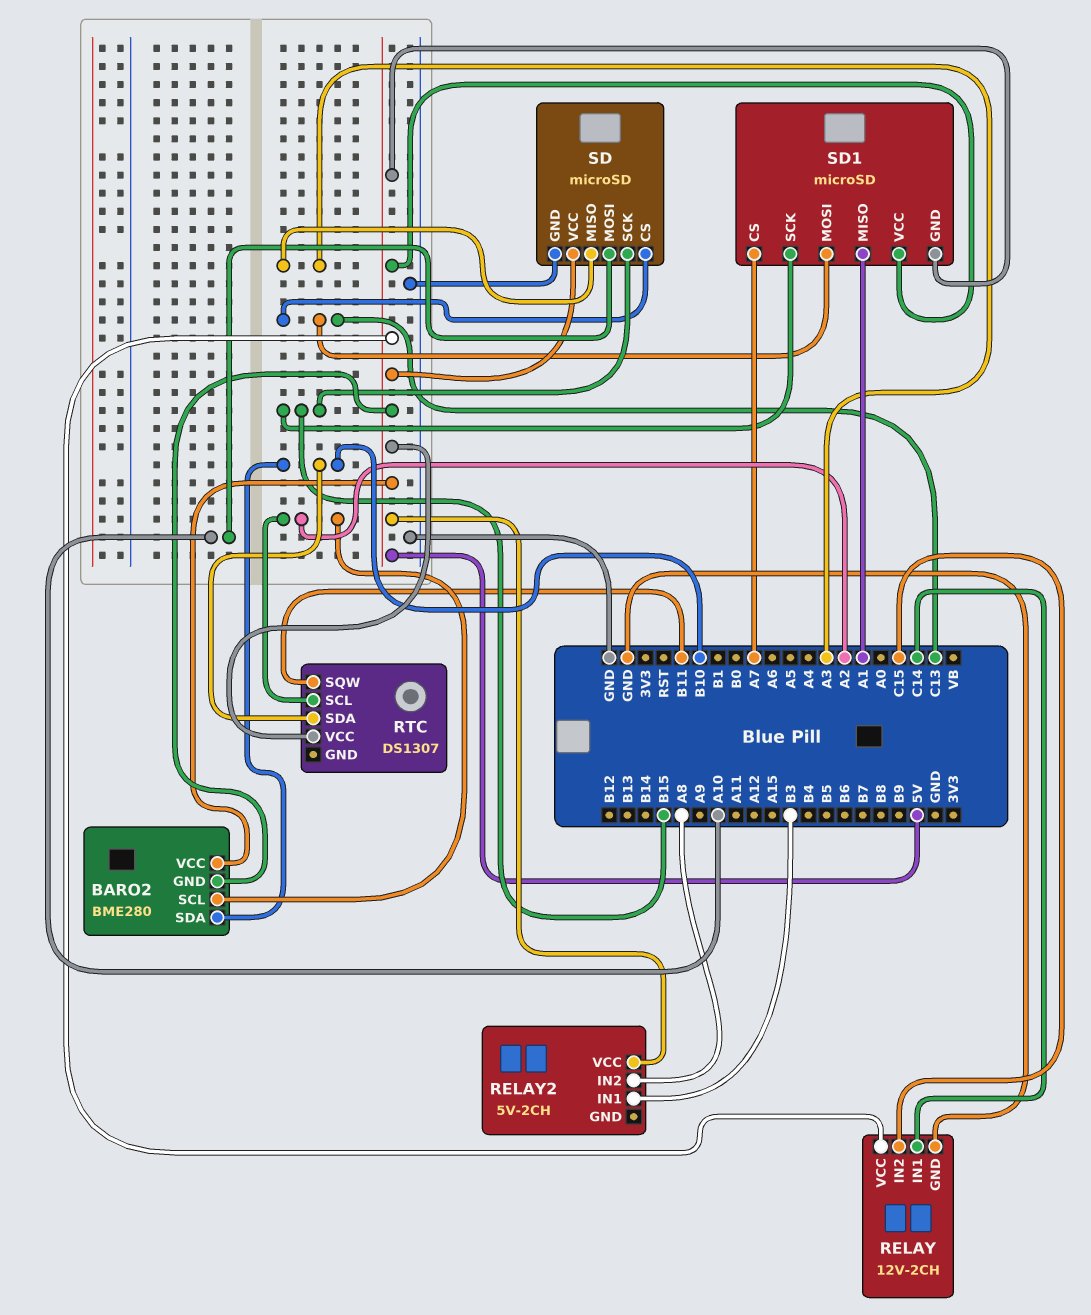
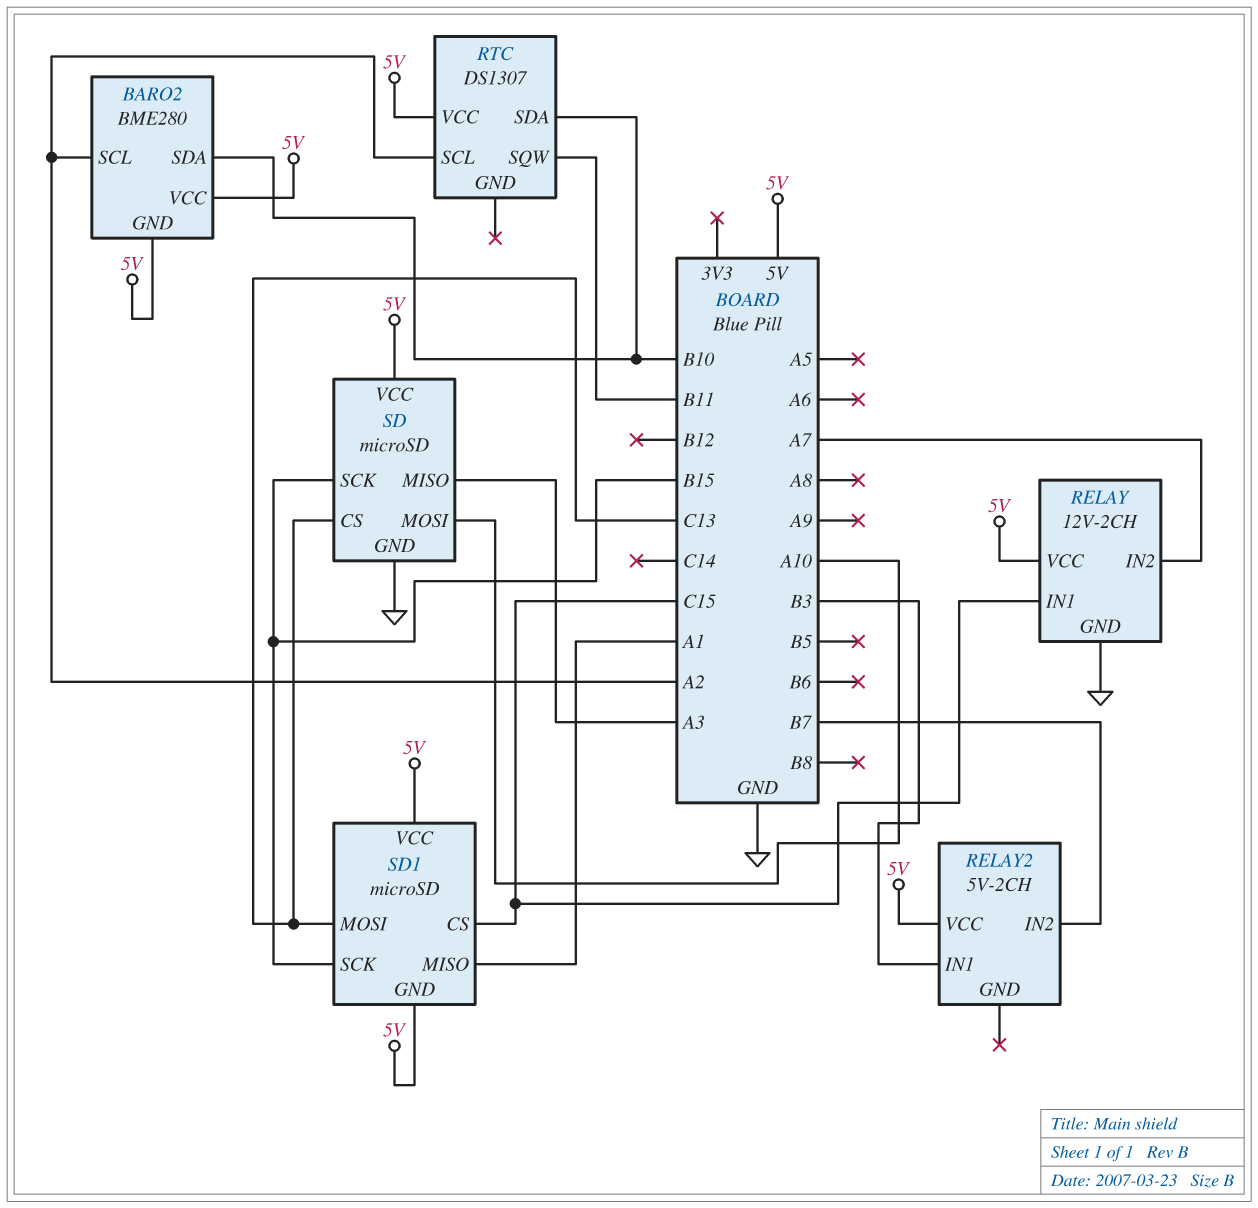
RELAY pin IN1: C14 -> C15
RELAY pin IN2: C15 -> A7
RELAY2 pin IN2: A8 -> B7
SD1 pin CS: A7 -> C15

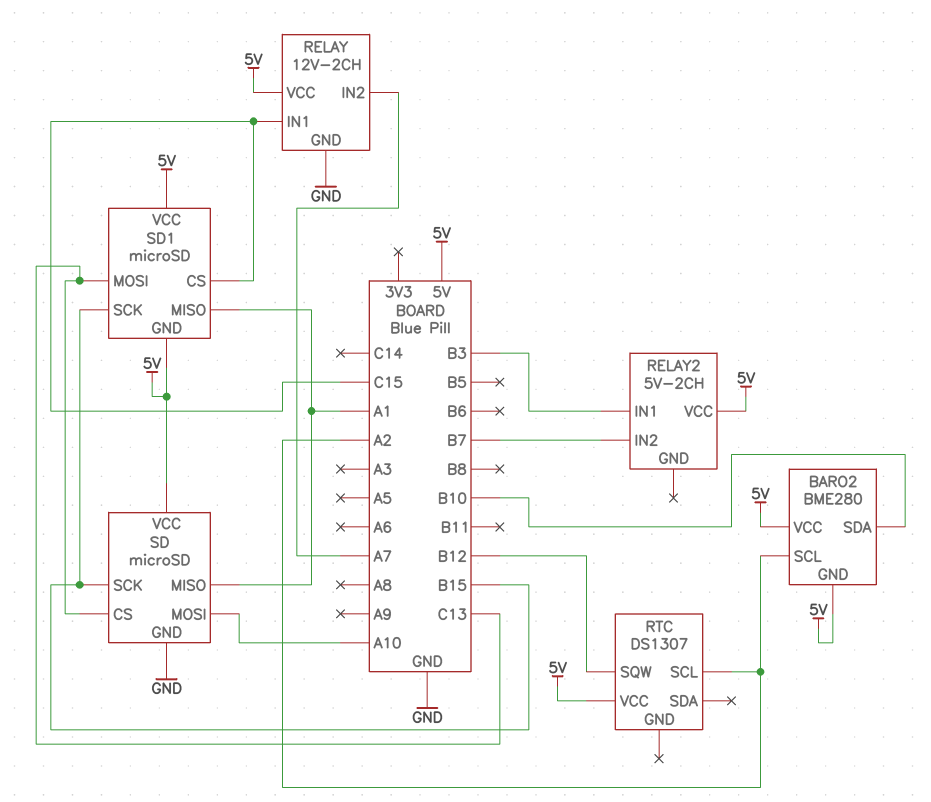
RTC pin SDA: B10 -> none
RTC pin SQW: B11 -> B12
SD pin MISO: A3 -> A1

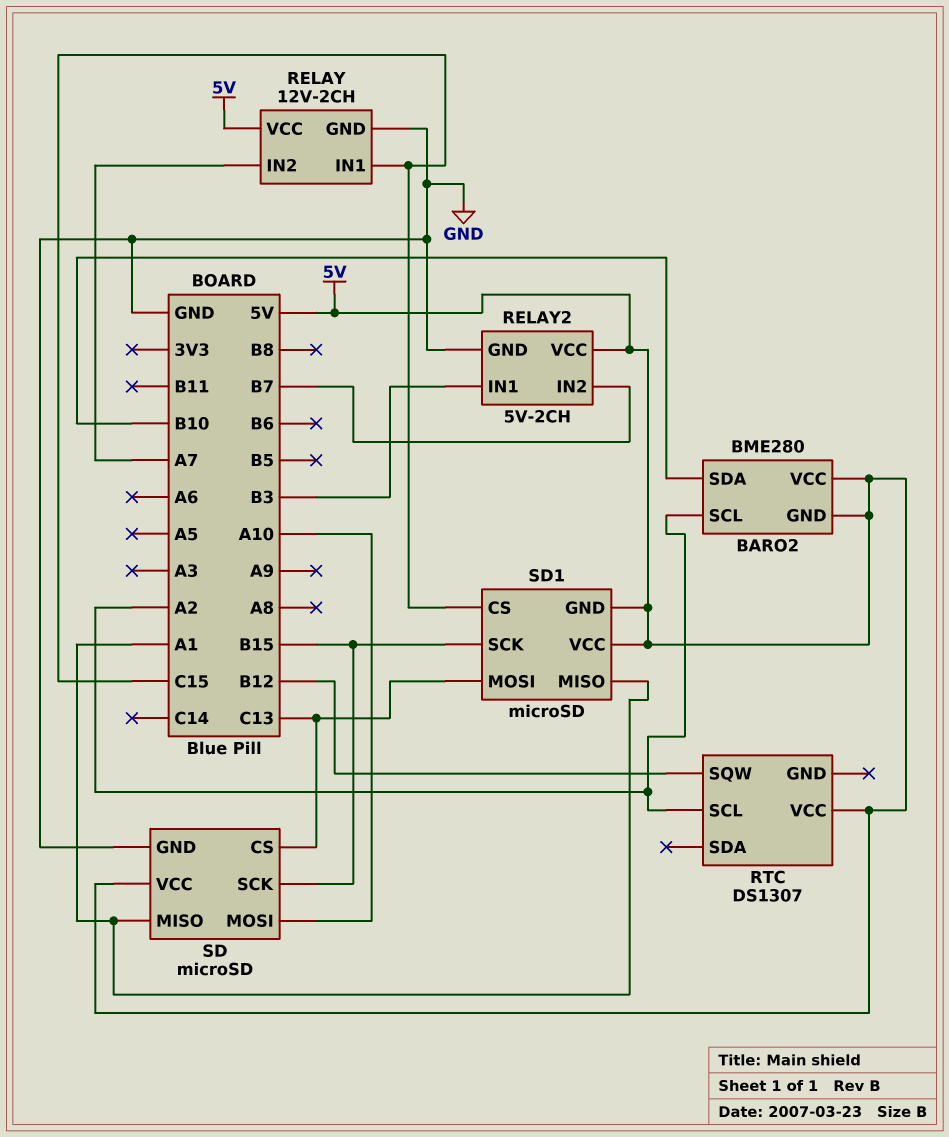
RELAY2 pin GND: none -> GND

